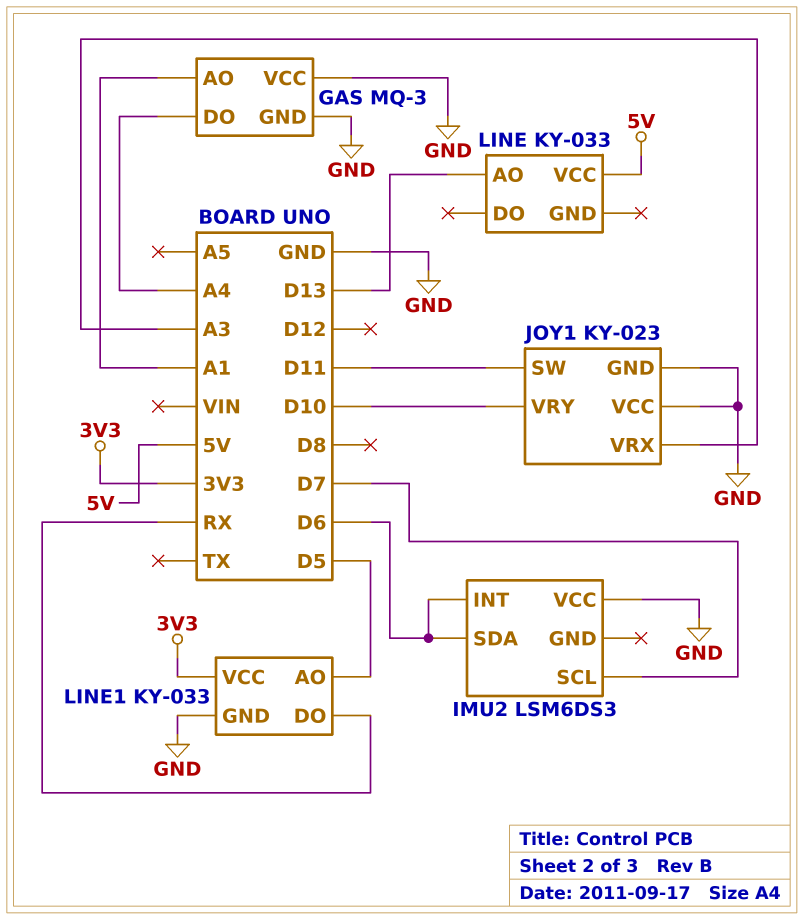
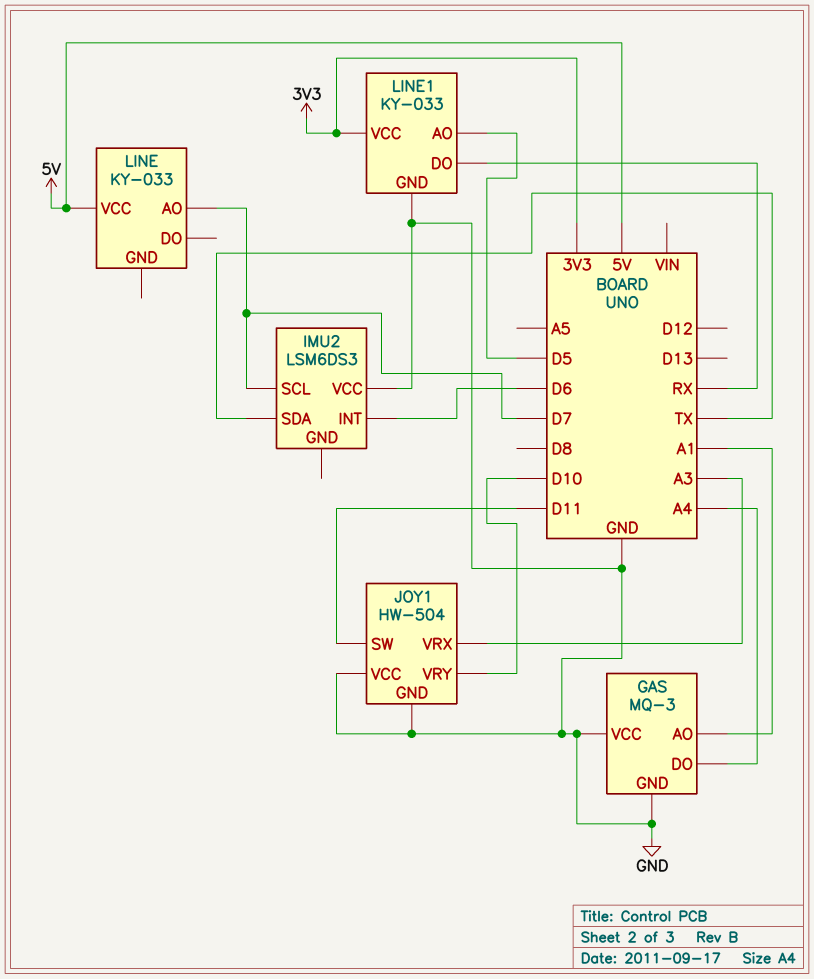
IMU2 pin SDA: D6 -> TX
JOY1: KY-023 -> HW-504
LINE pin AO: D13 -> D7

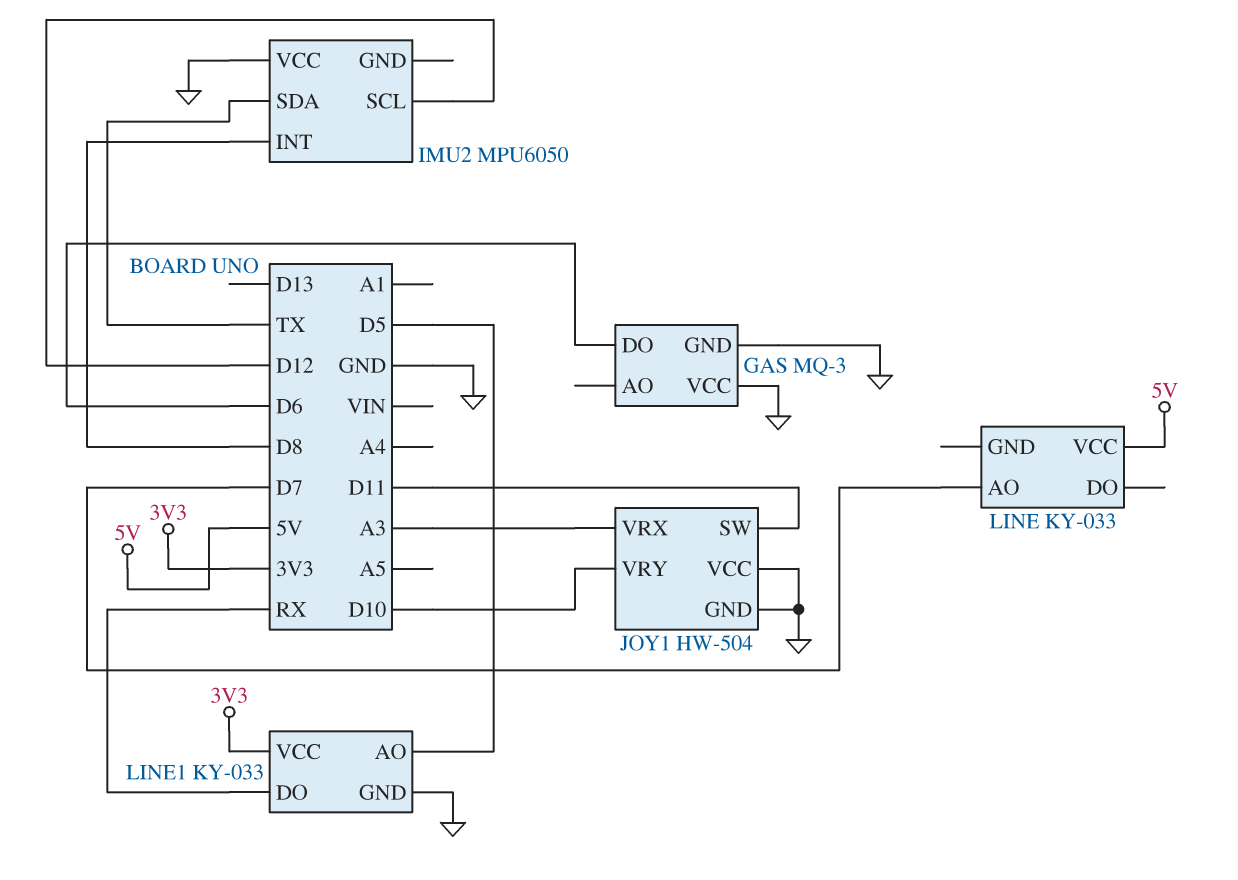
GAS pin AO: A1 -> none
GAS pin DO: A4 -> D6
IMU2: LSM6DS3 -> MPU6050
IMU2 pin INT: D6 -> D8
IMU2 pin SCL: D7 -> D12

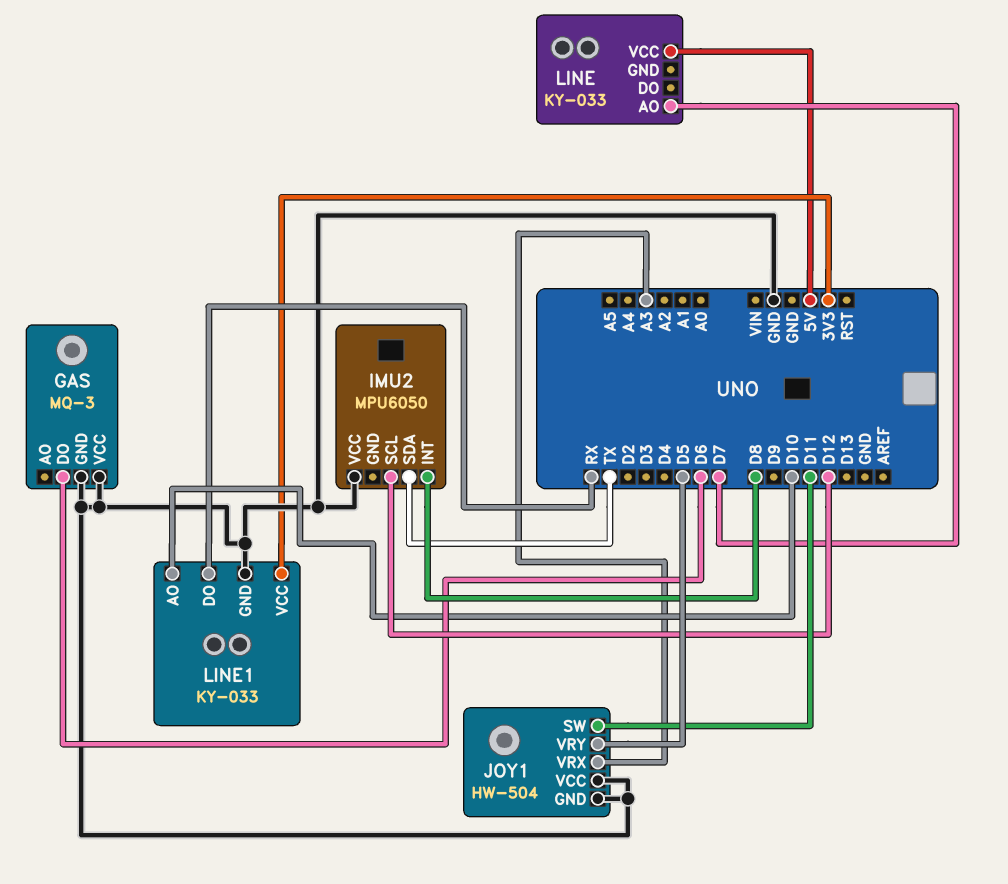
JOY1 pin VRY: D10 -> D5
LINE1 pin AO: D5 -> D10

